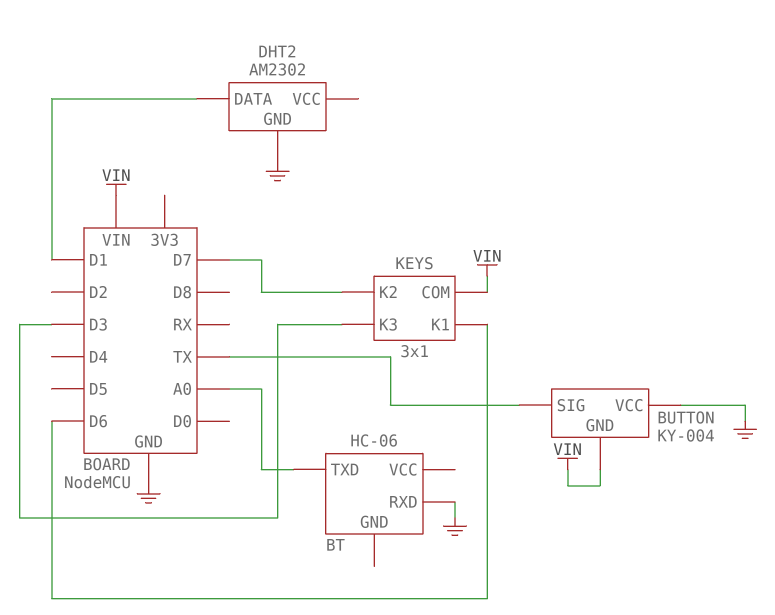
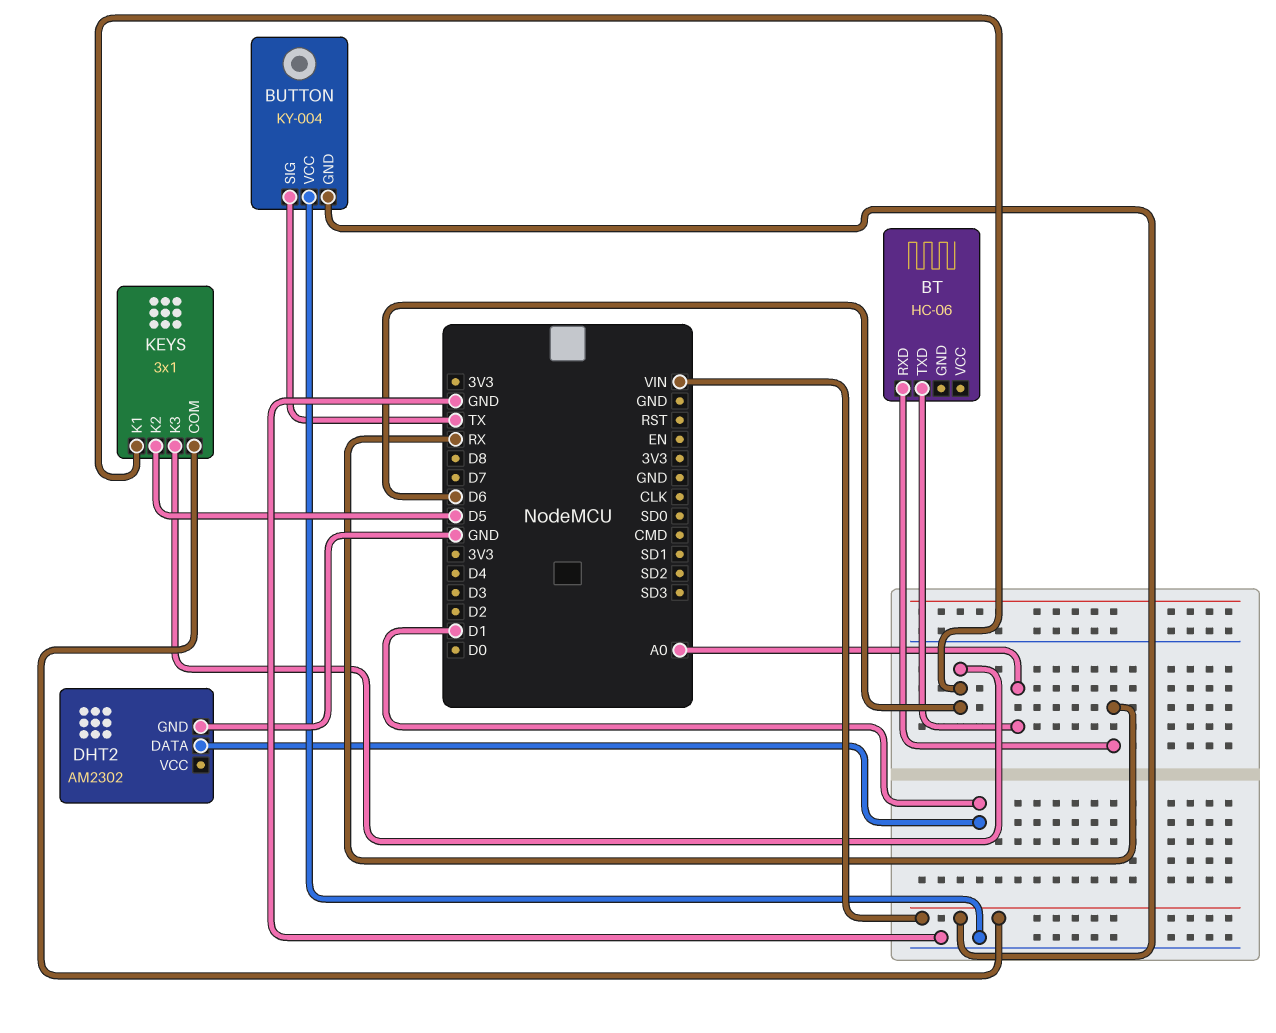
BT pin RXD: GND -> RX
KEYS pin K2: D7 -> D5
KEYS pin K3: D3 -> D6

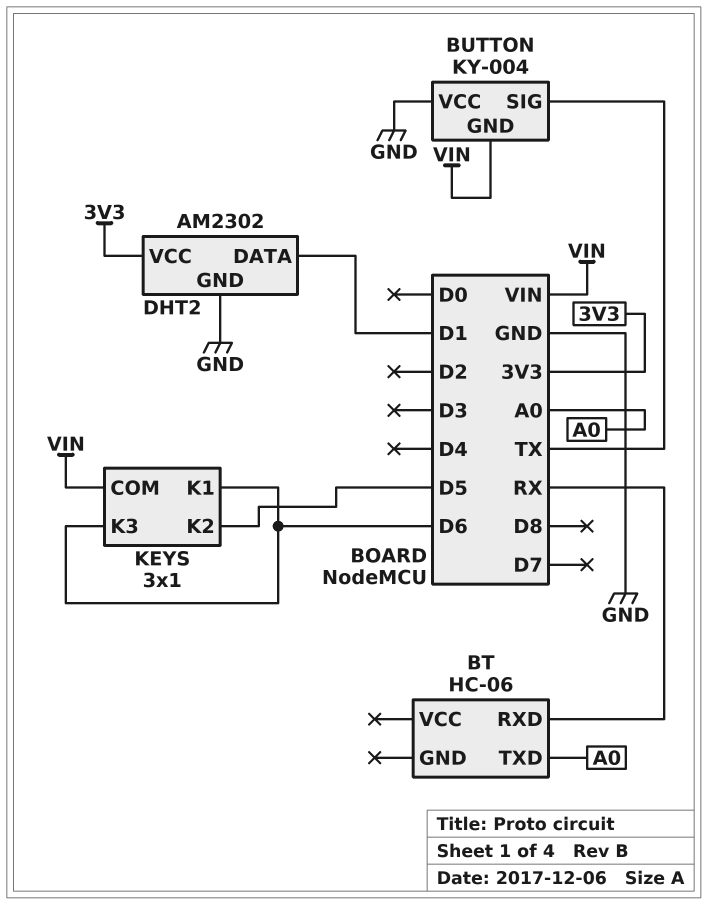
DHT2 pin VCC: none -> 3V3

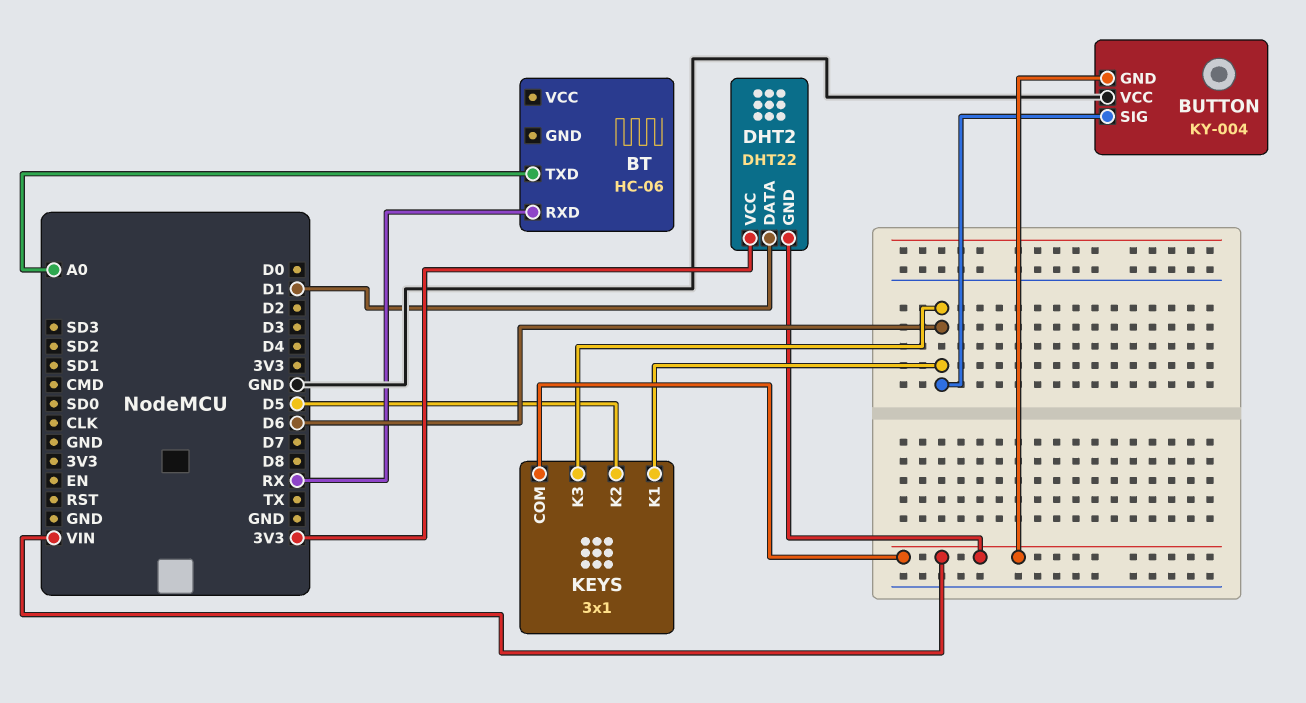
BUTTON pin SIG: TX -> D6
DHT2: AM2302 -> DHT22
DHT2 pin GND: GND -> VIN

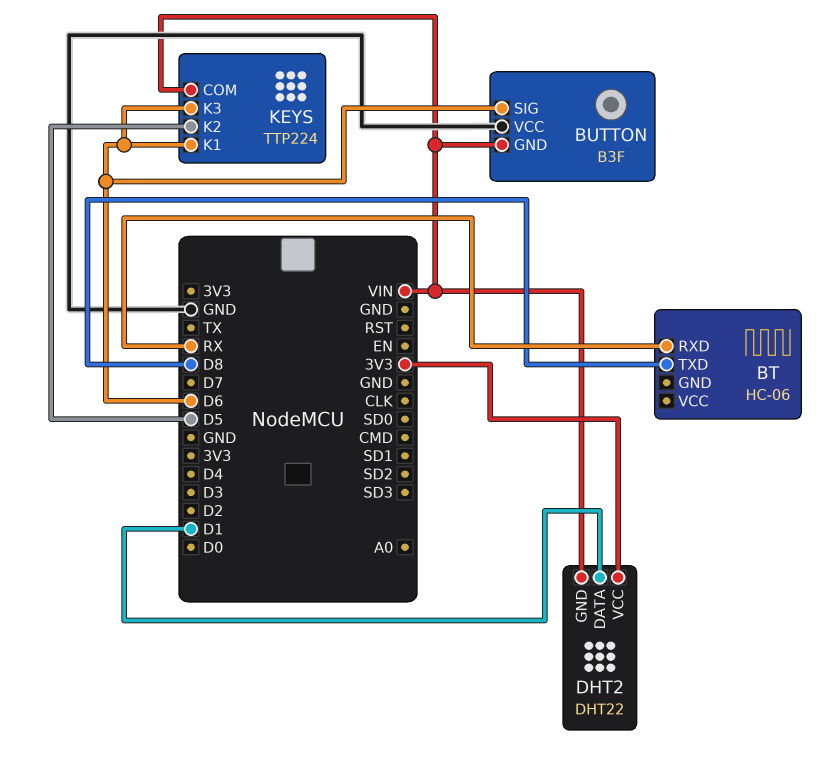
BT pin TXD: A0 -> D8
BUTTON: KY-004 -> B3F
KEYS: 3x1 -> TTP224

